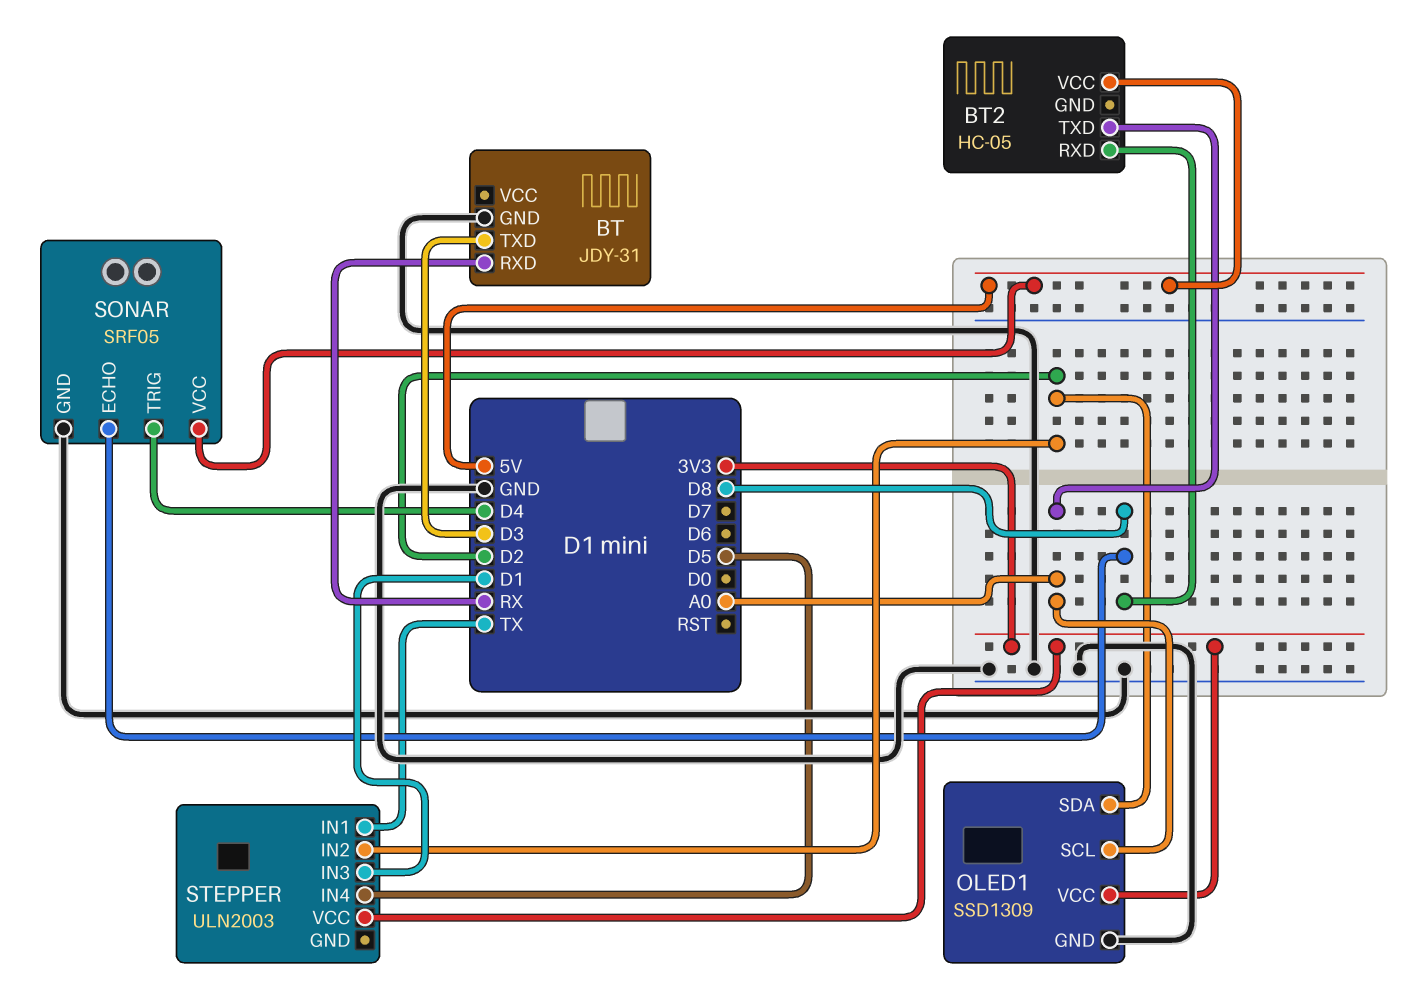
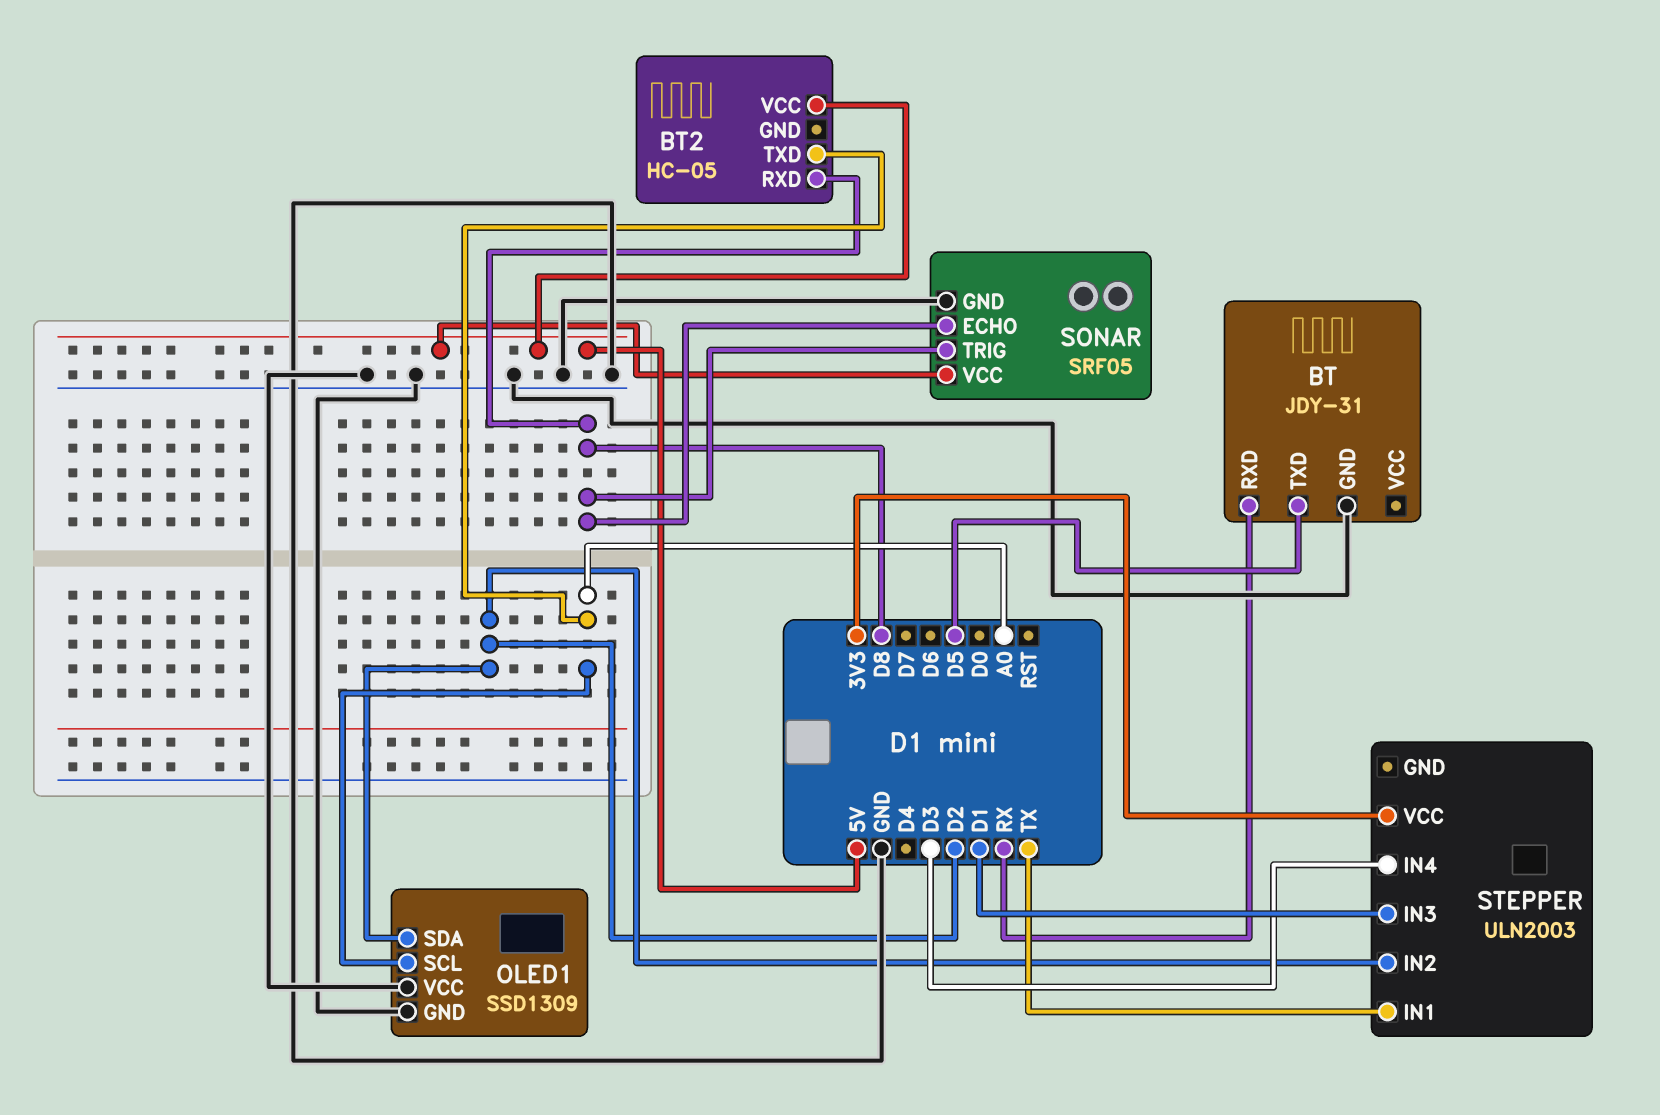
BT pin TXD: D3 -> D5
OLED1 pin VCC: 3V3 -> GND
SONAR pin TRIG: D4 -> D8
STEPPER pin IN4: D5 -> D3

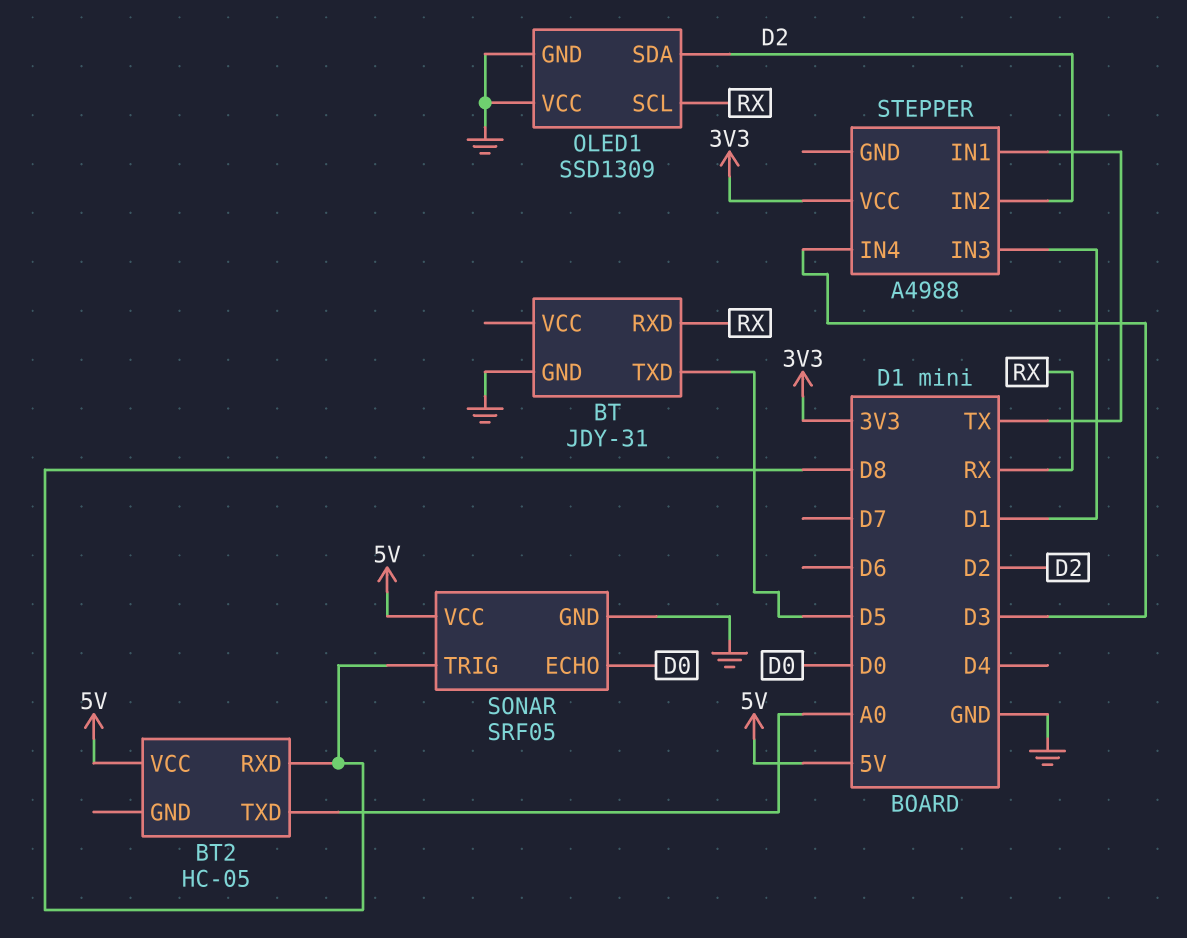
OLED1 pin SCL: A0 -> RX
SONAR pin ECHO: D8 -> D0
STEPPER: ULN2003 -> A4988

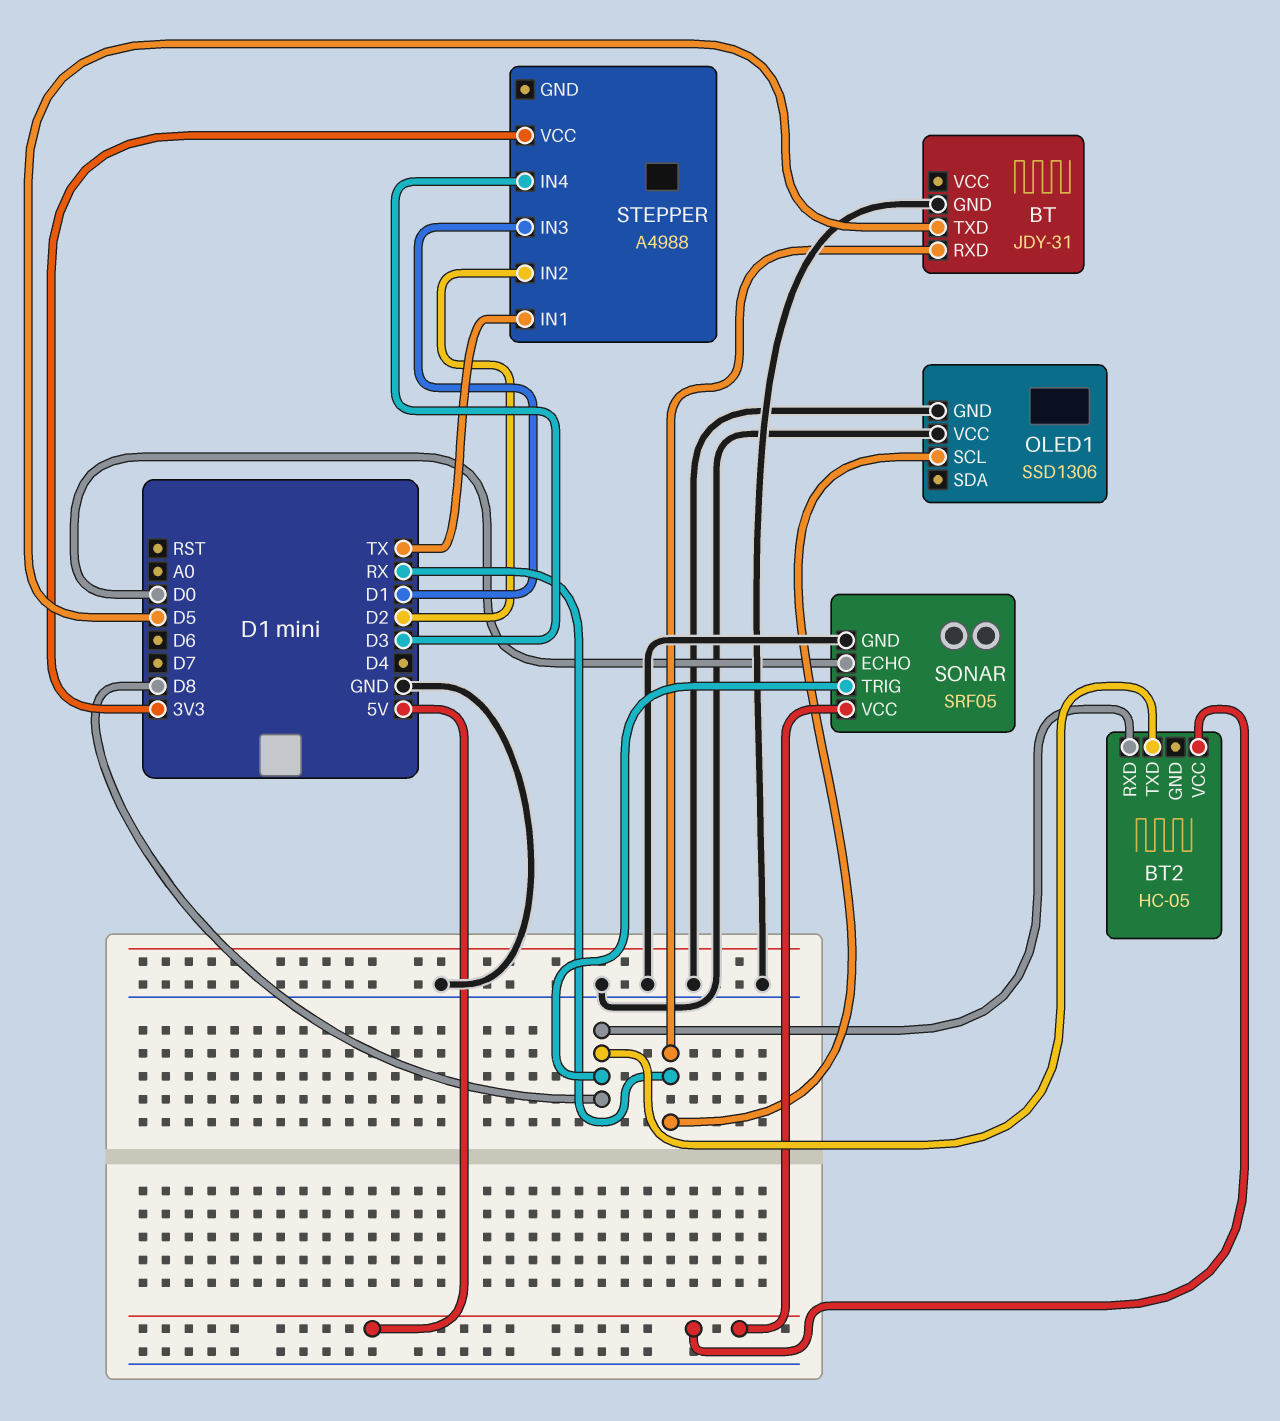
BT2 pin TXD: A0 -> D8
OLED1: SSD1309 -> SSD1306
OLED1 pin SDA: D2 -> none

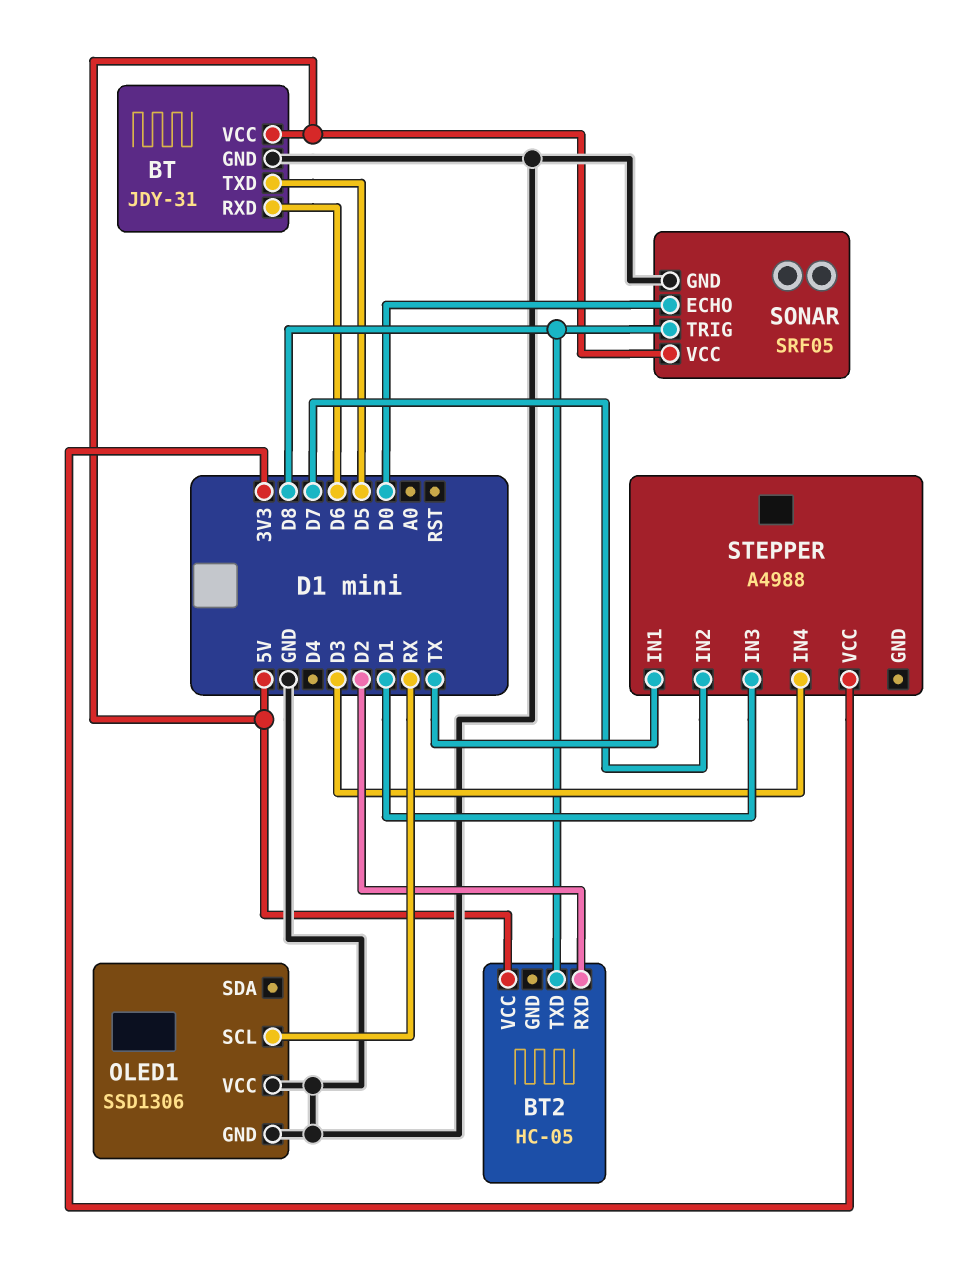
BT pin RXD: RX -> D6
BT pin VCC: none -> 5V
BT2 pin RXD: D8 -> D2
STEPPER pin IN2: D2 -> D7

